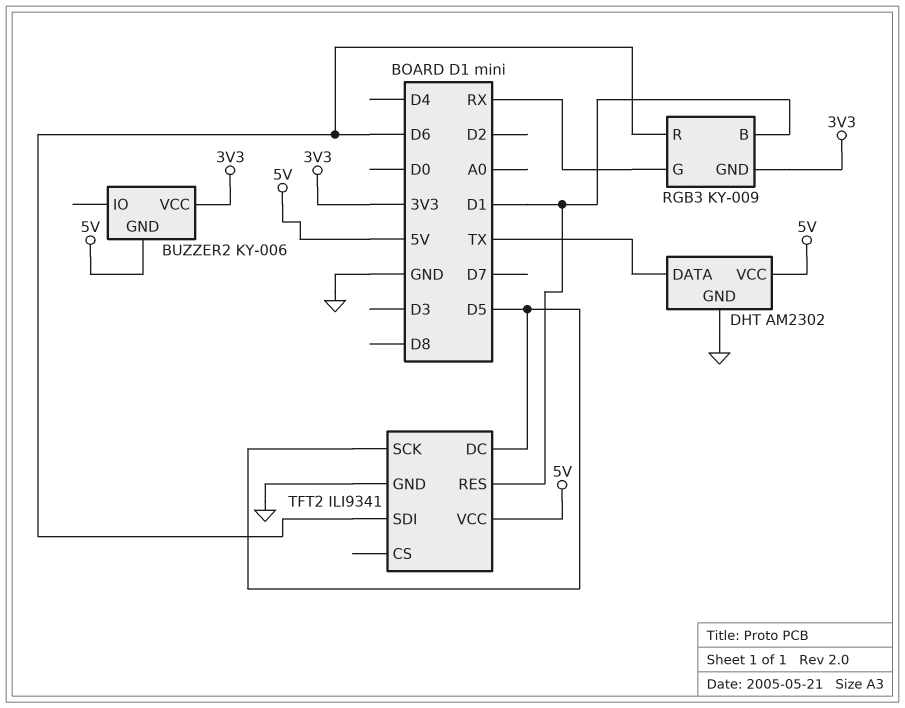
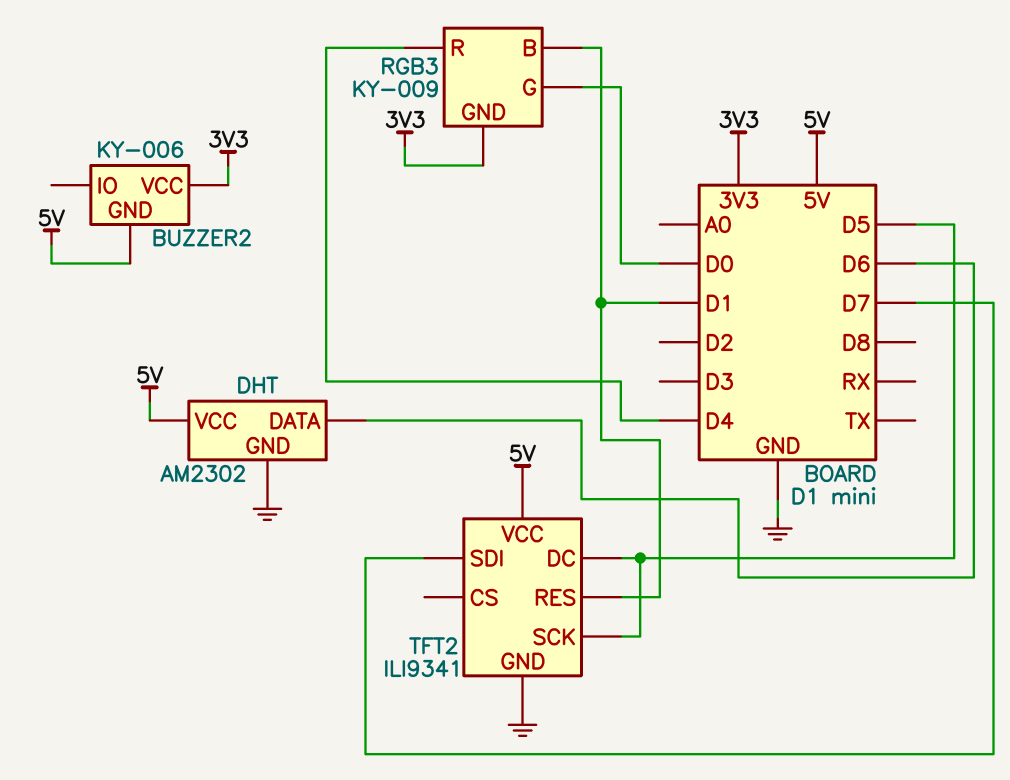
DHT pin DATA: TX -> D6
RGB3 pin G: RX -> D0
RGB3 pin R: D6 -> D4
TFT2 pin SDI: D6 -> D7

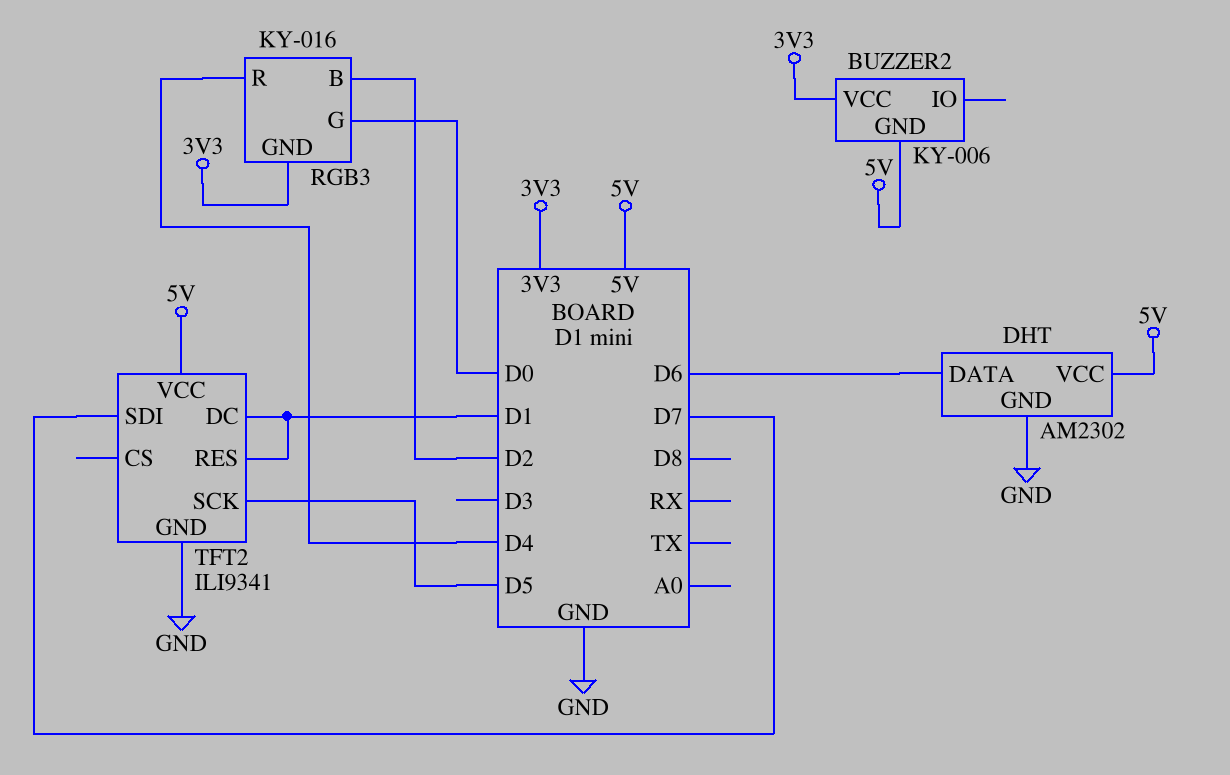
RGB3: KY-009 -> KY-016
RGB3 pin B: D1 -> D2
TFT2 pin DC: D5 -> D1

